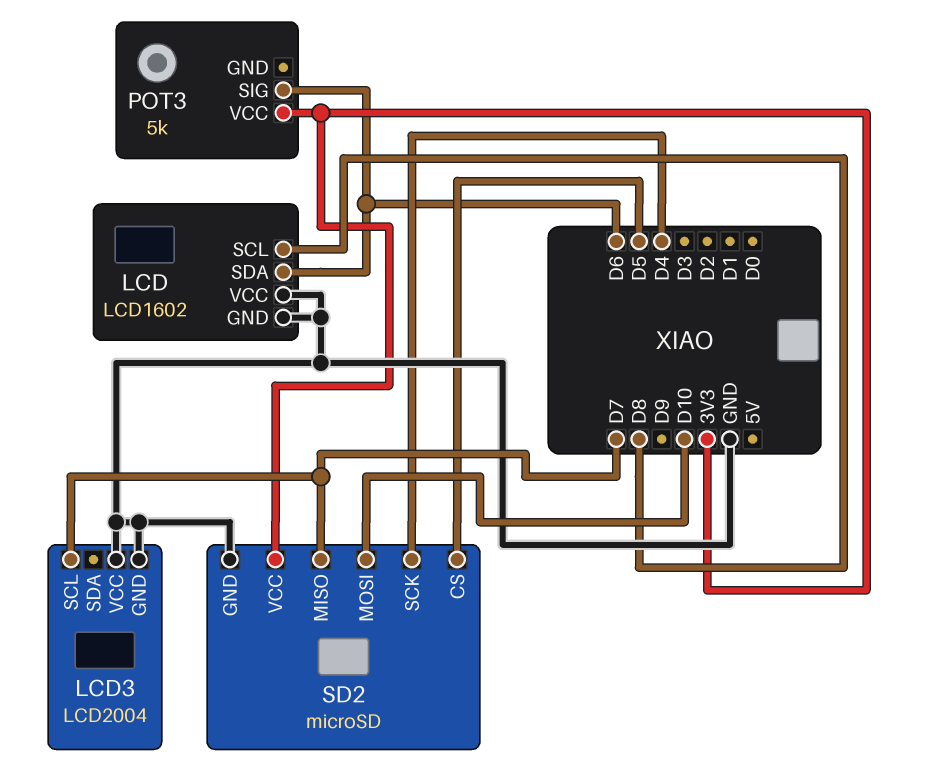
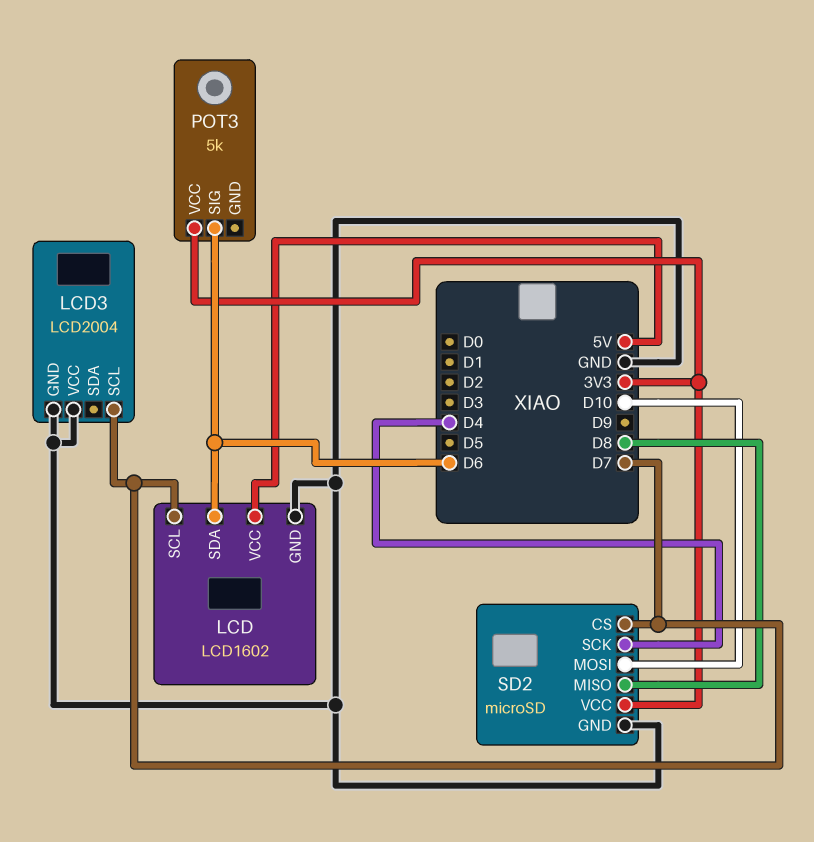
LCD pin SCL: D8 -> D7
LCD pin VCC: GND -> 5V
SD2 pin CS: D5 -> D7
SD2 pin MISO: D7 -> D8

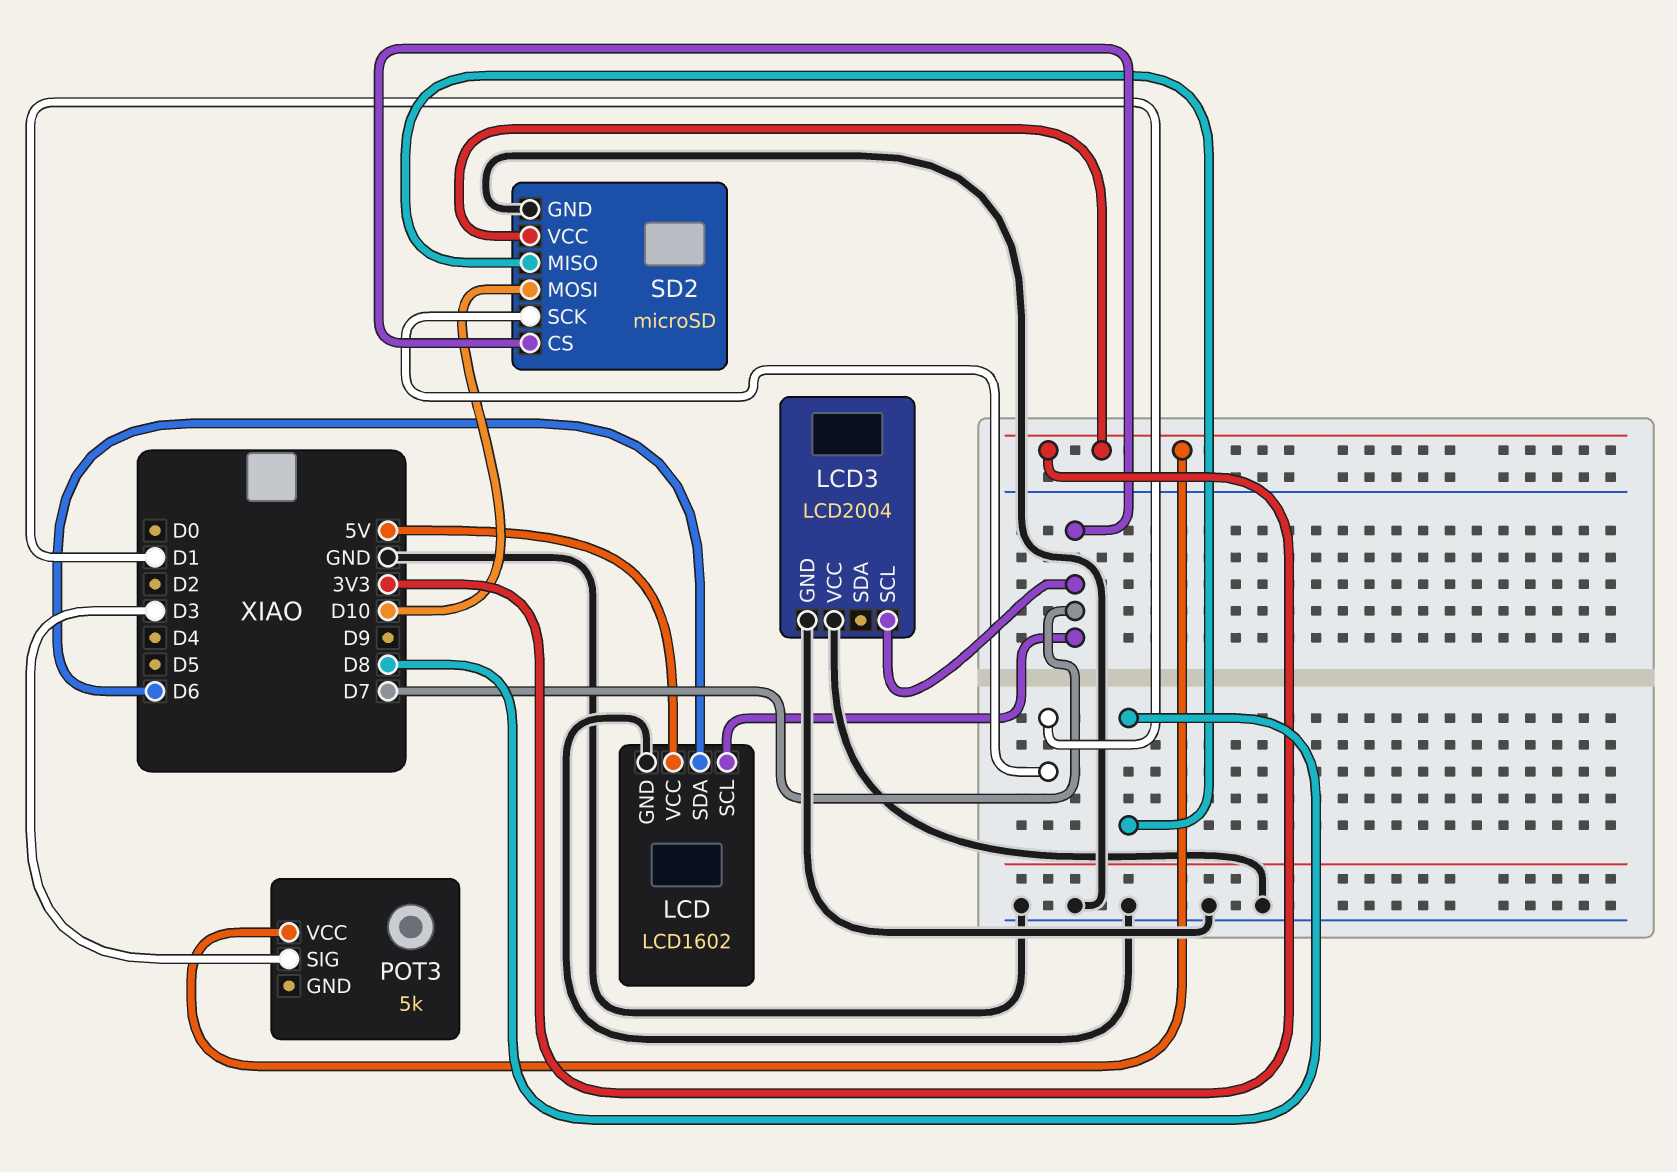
POT3 pin SIG: D6 -> D3
SD2 pin SCK: D4 -> D1

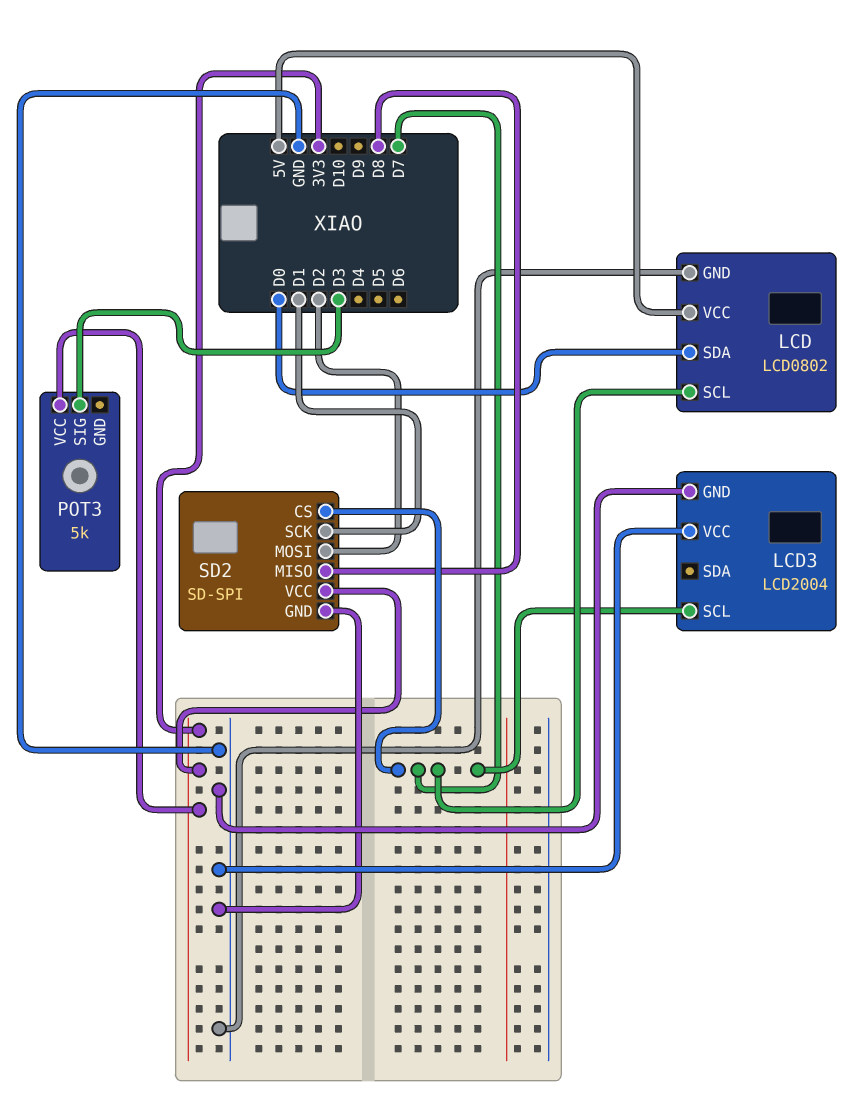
LCD: LCD1602 -> LCD0802
LCD pin SDA: D6 -> D0
SD2: microSD -> SD-SPI
SD2 pin MOSI: D10 -> D2

